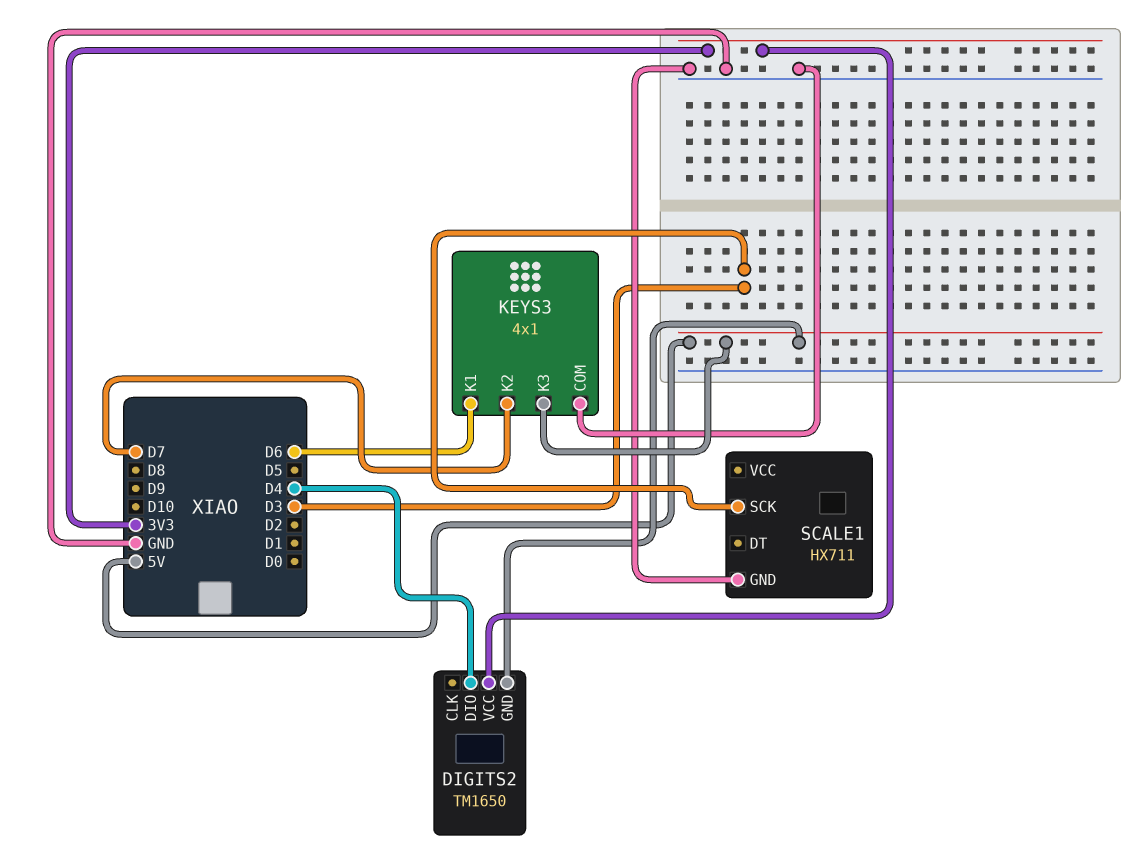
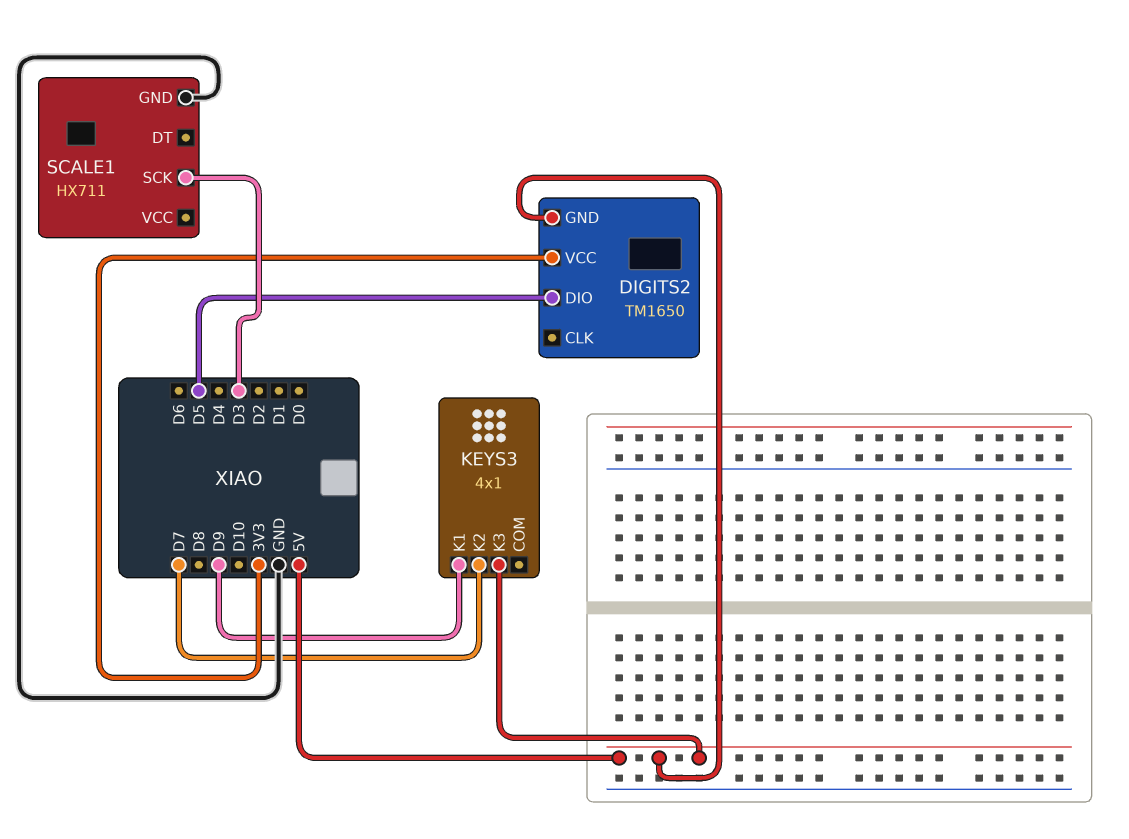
DIGITS2 pin DIO: D4 -> D5
KEYS3 pin COM: GND -> none
KEYS3 pin K1: D6 -> D9

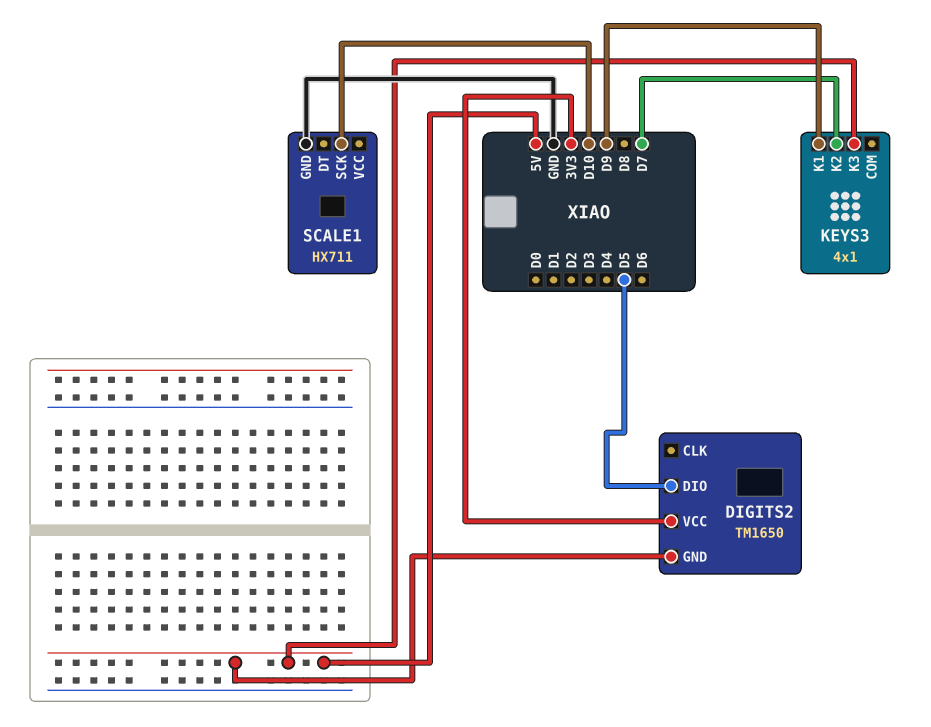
SCALE1 pin SCK: D3 -> D10

